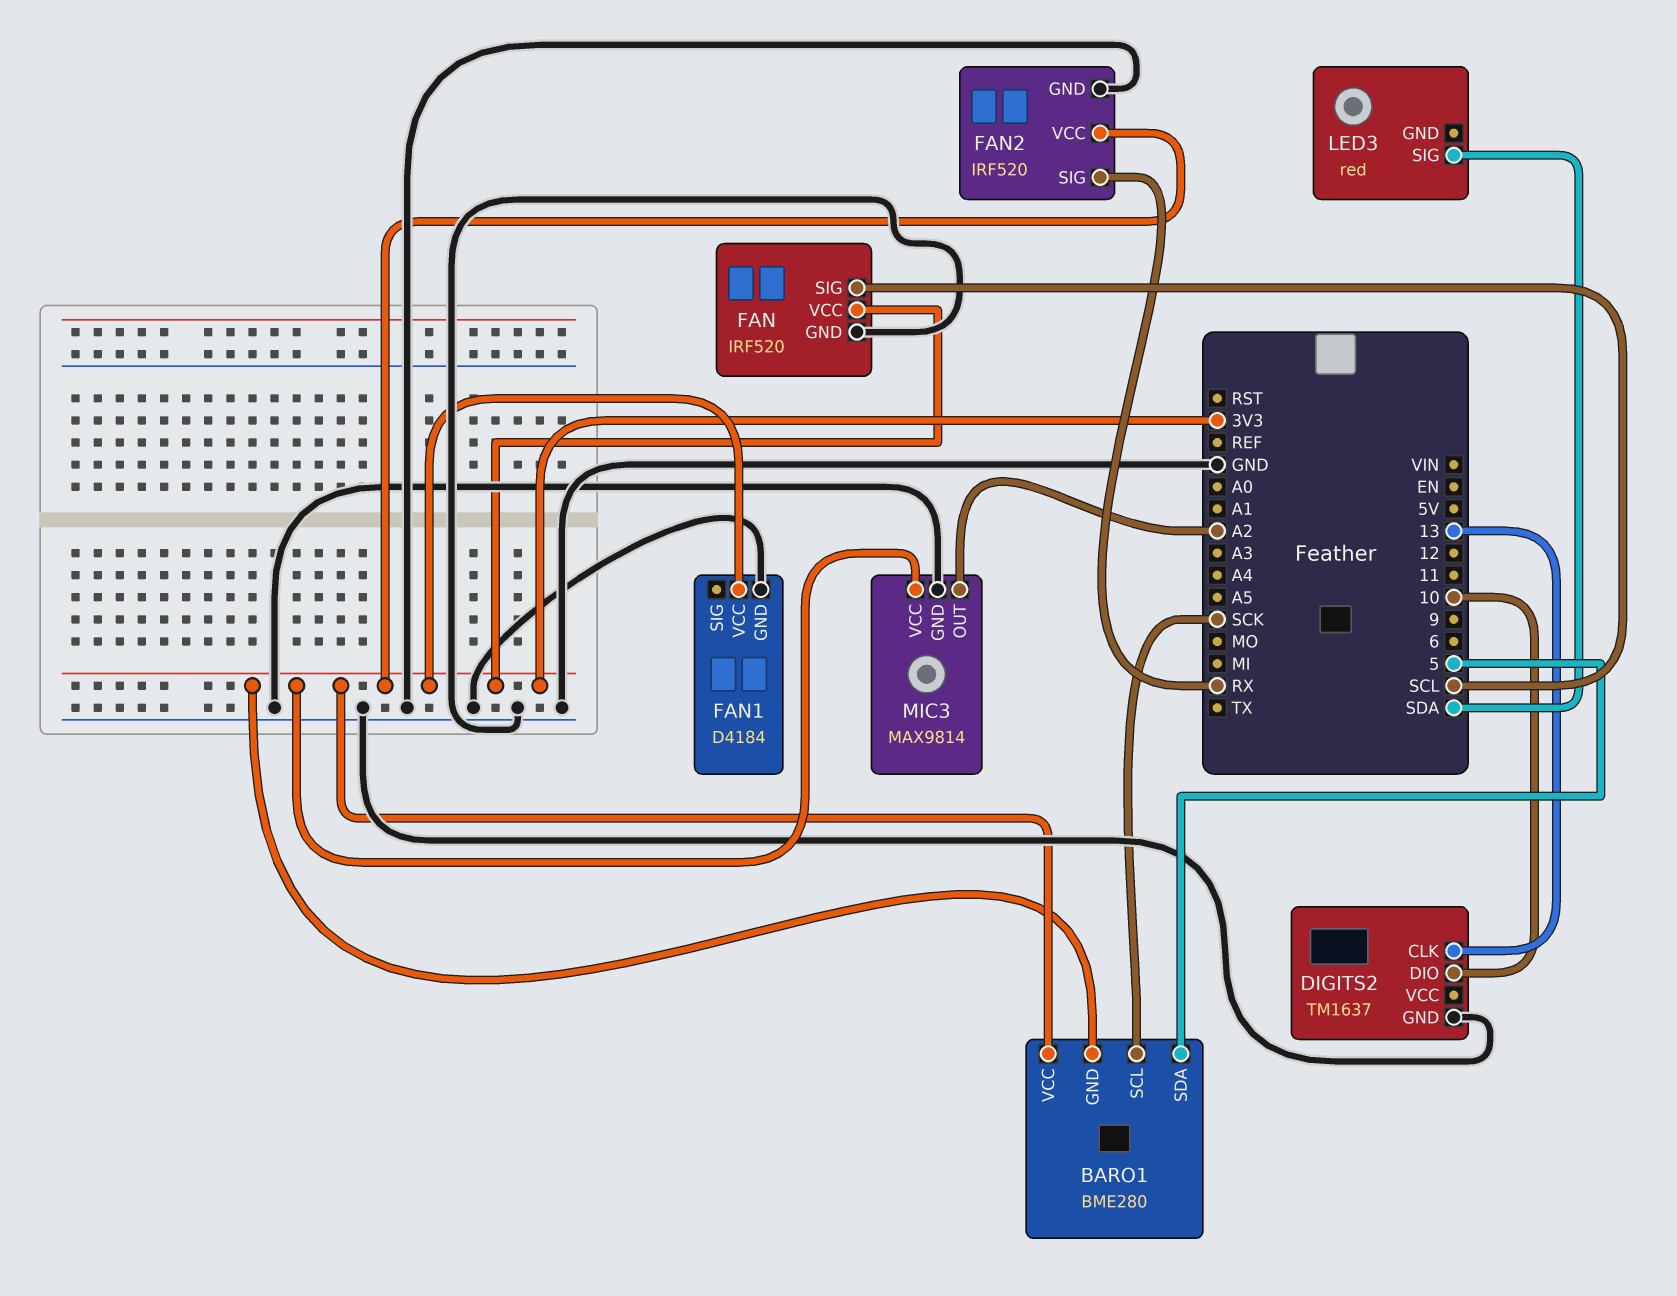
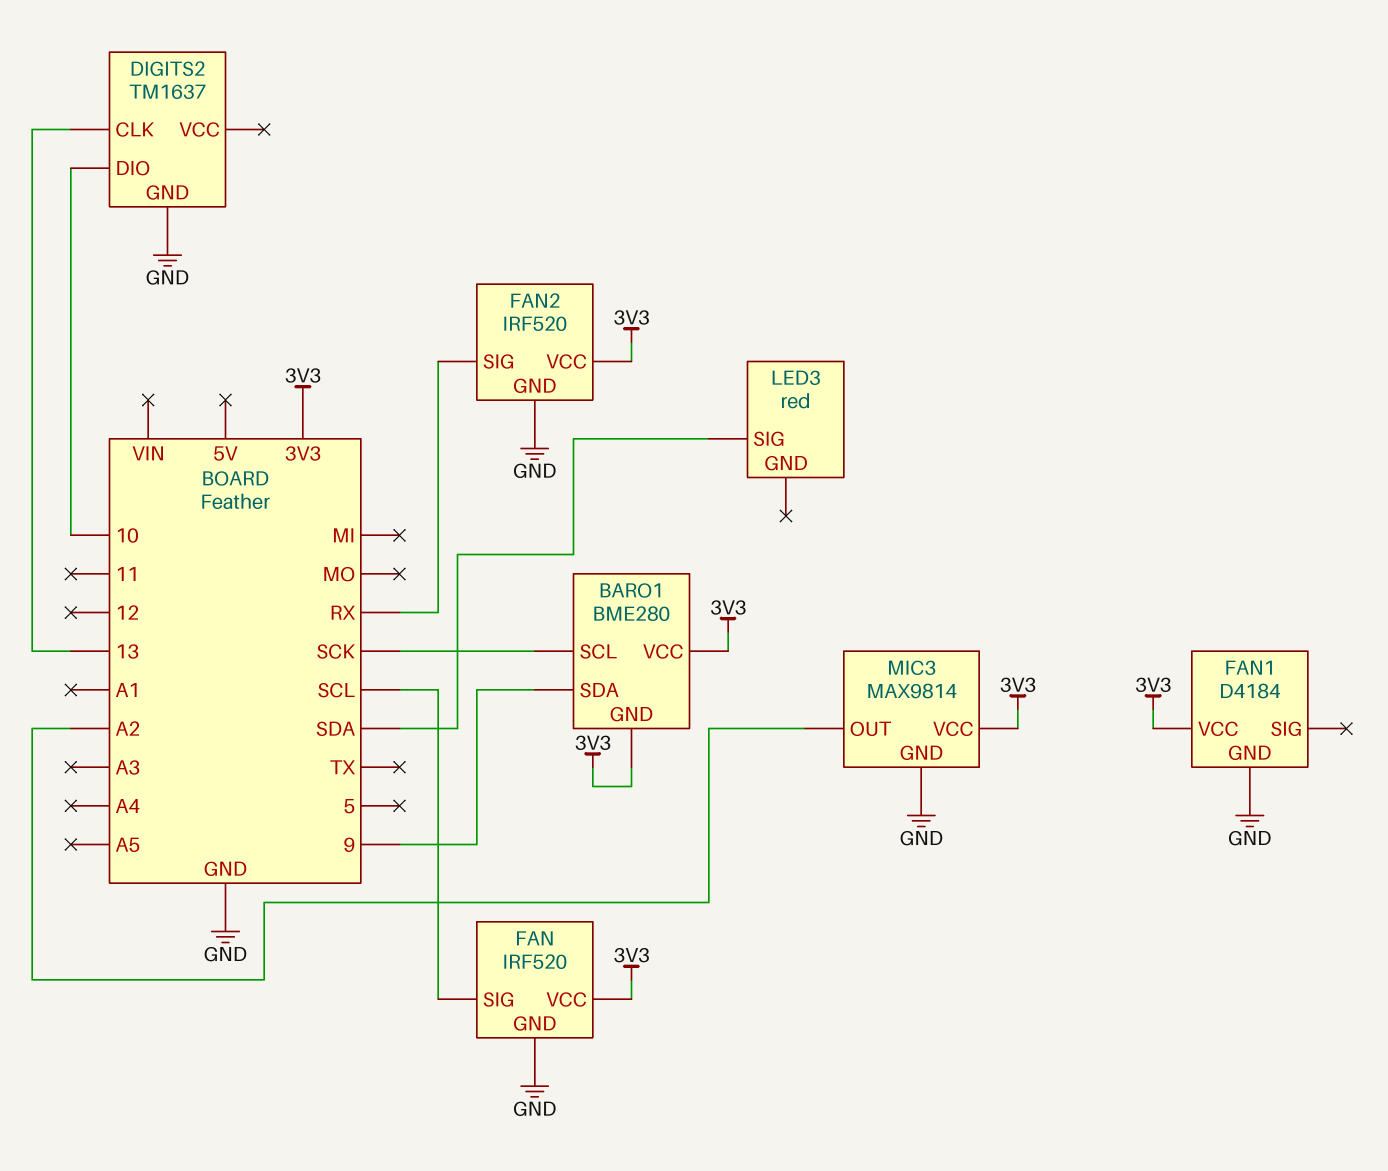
BARO1 pin SDA: 5 -> 9

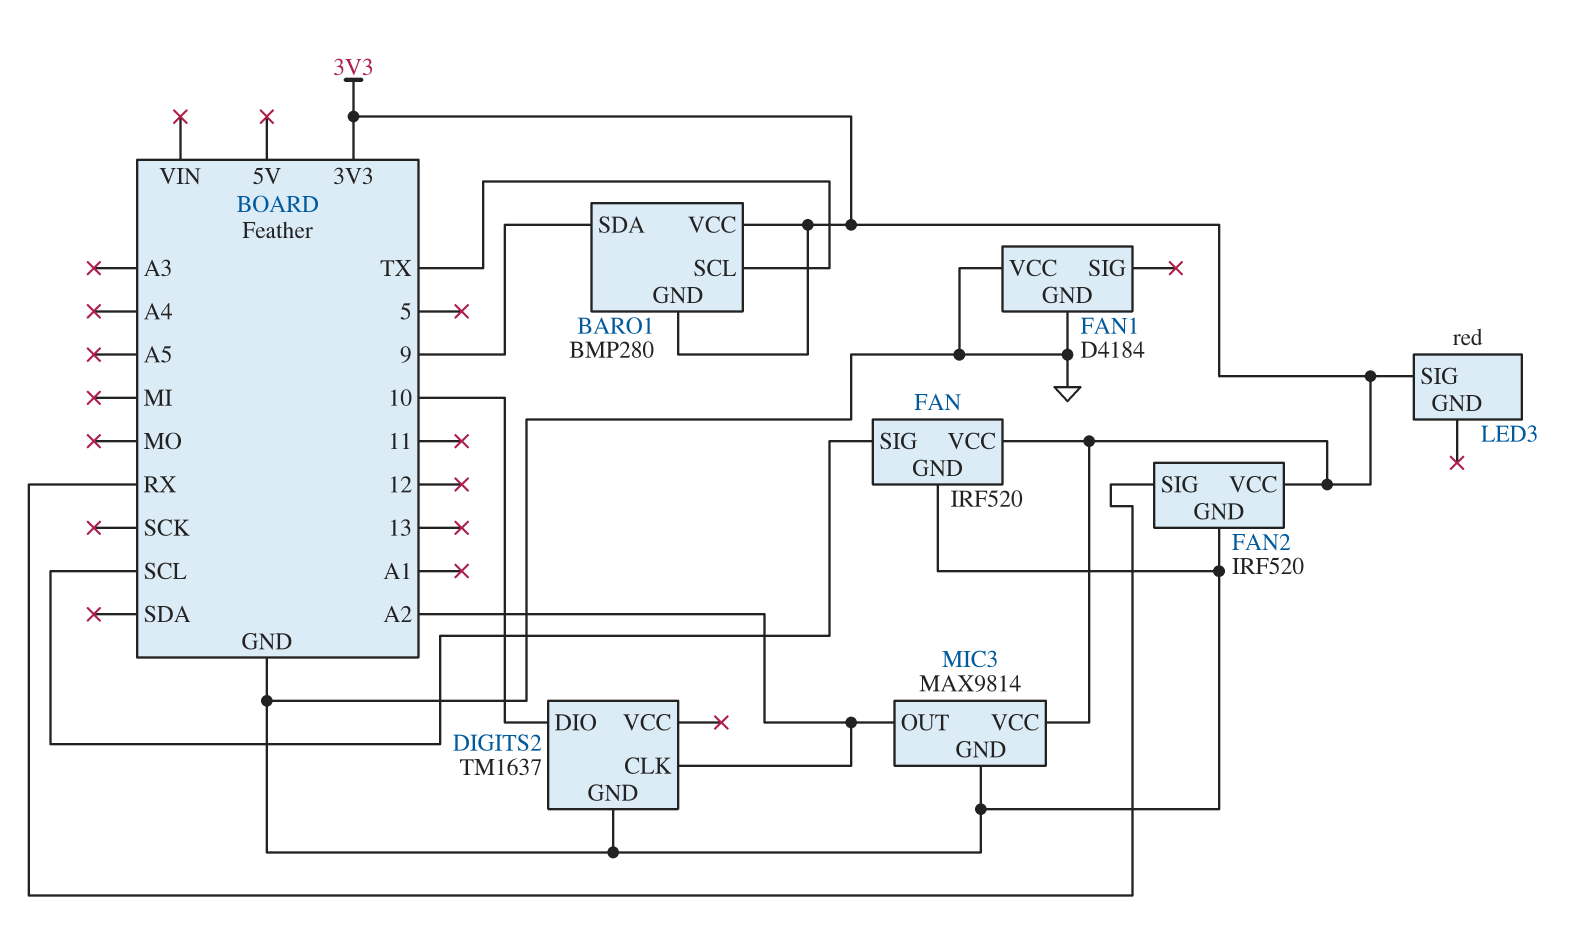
BARO1: BME280 -> BMP280
BARO1 pin SCL: SCK -> TX
DIGITS2 pin CLK: 13 -> A2
FAN1 pin VCC: 3V3 -> GND
LED3 pin SIG: SDA -> 3V3

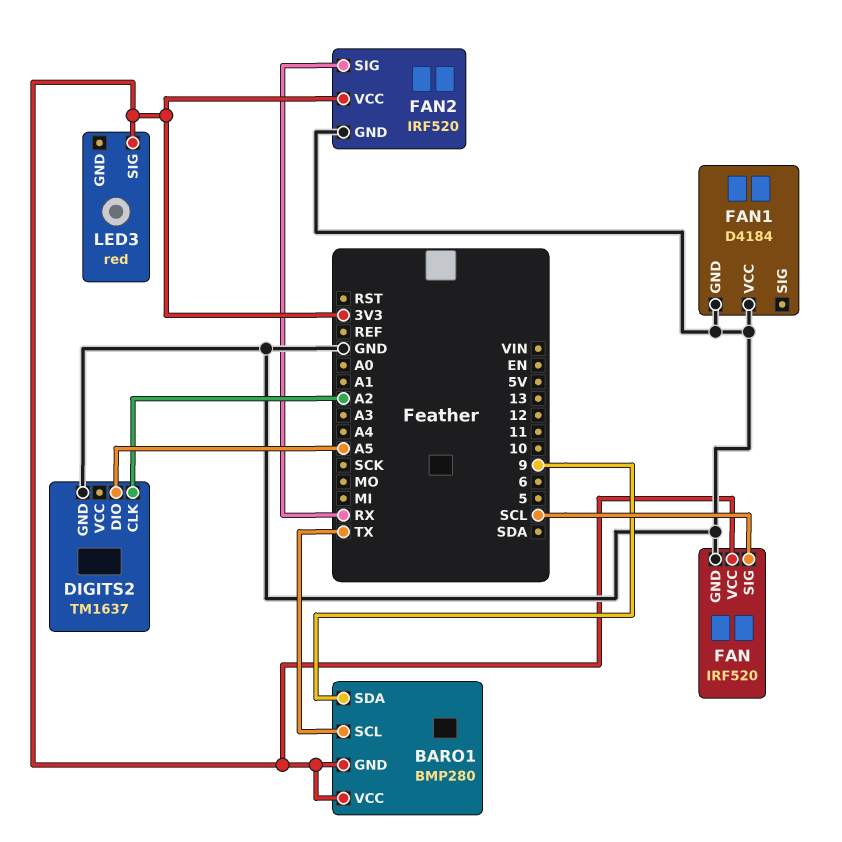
DIGITS2 pin DIO: 10 -> A5
MIC3: MAX9814 -> none
MIC3 pin GND: GND -> none
MIC3 pin OUT: A2 -> none
MIC3 pin VCC: 3V3 -> none

